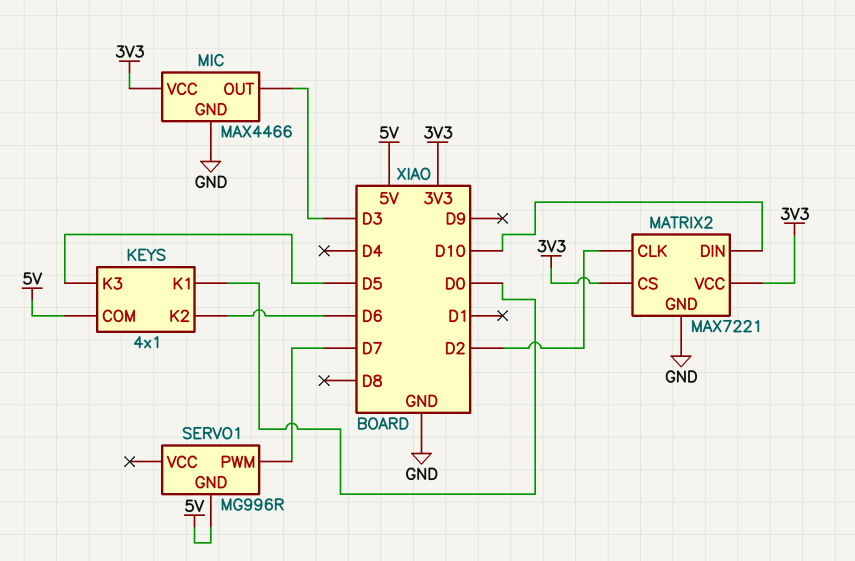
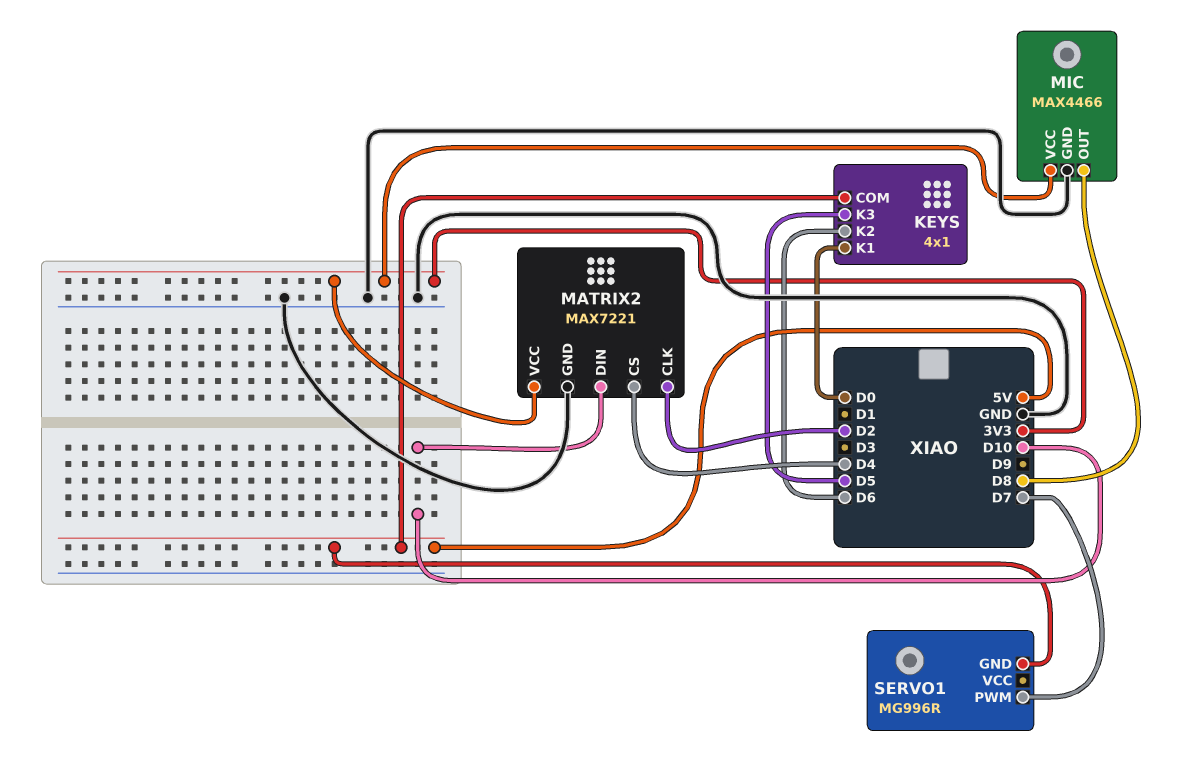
MATRIX2 pin CS: 3V3 -> D4
MIC pin OUT: D3 -> D8

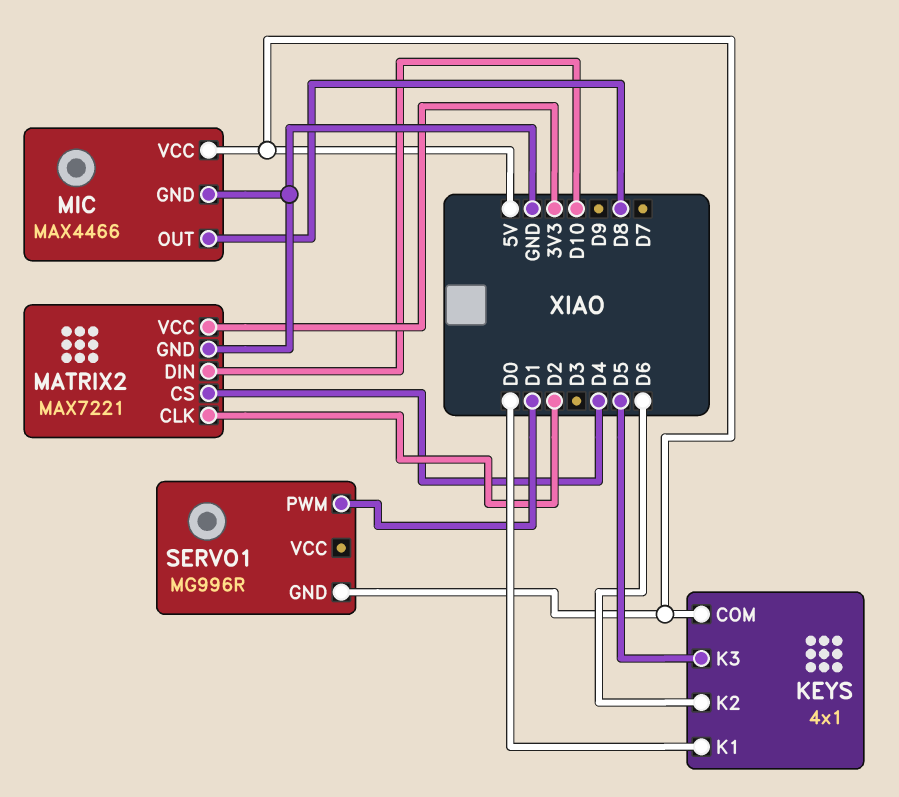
MIC pin VCC: 3V3 -> 5V
SERVO1 pin PWM: D7 -> D1

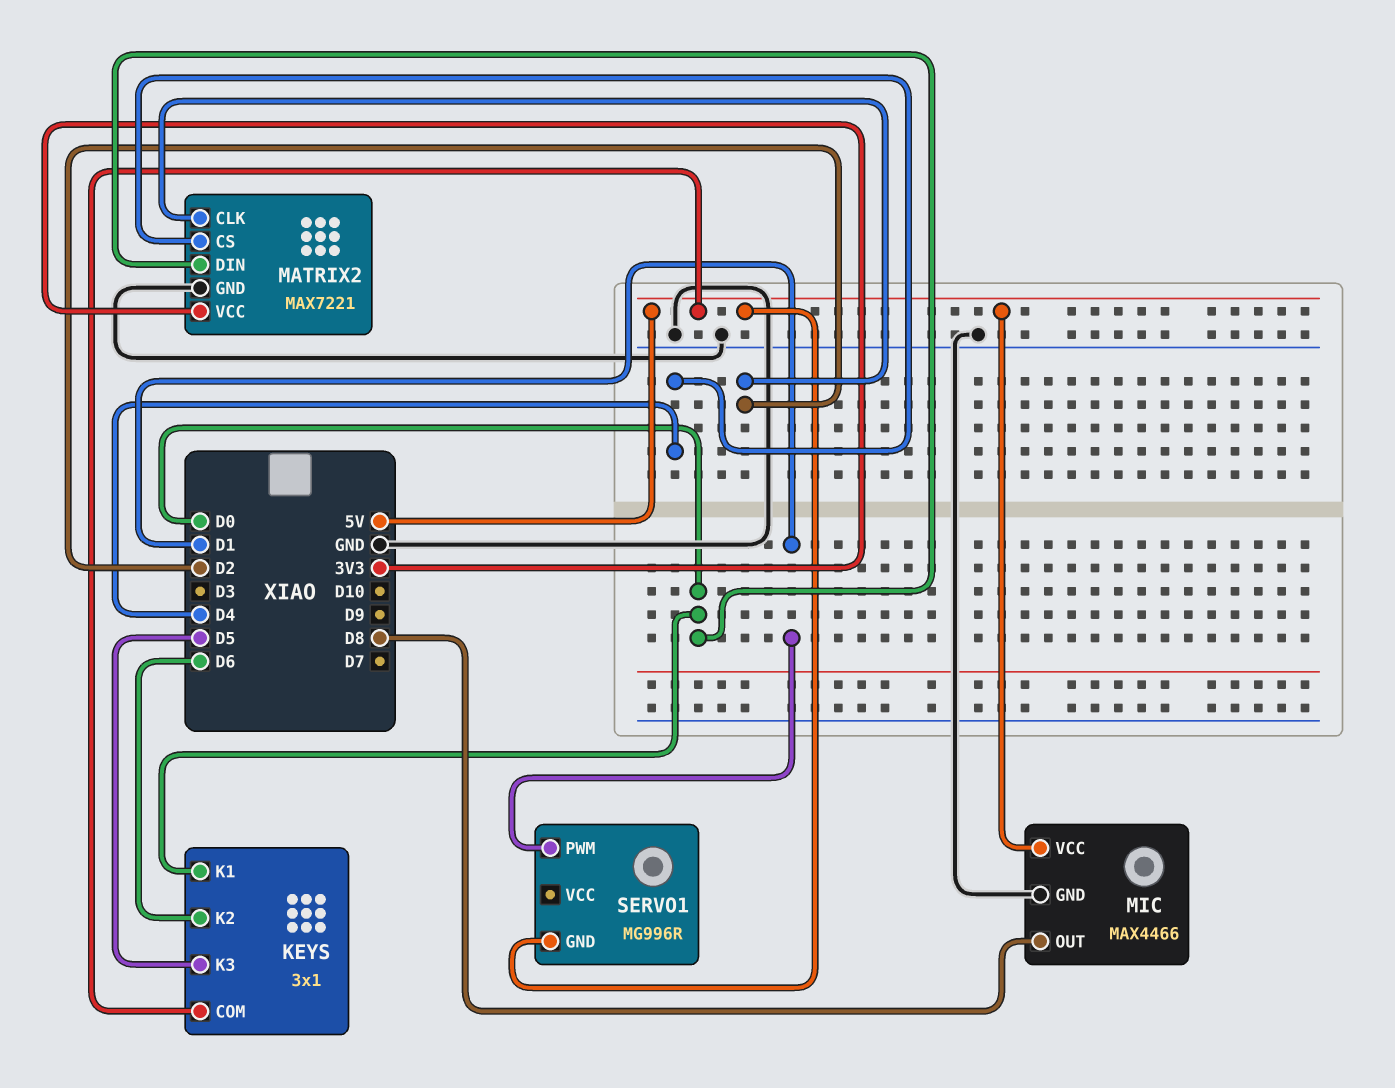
KEYS: 4x1 -> 3x1
MATRIX2 pin DIN: D10 -> D0

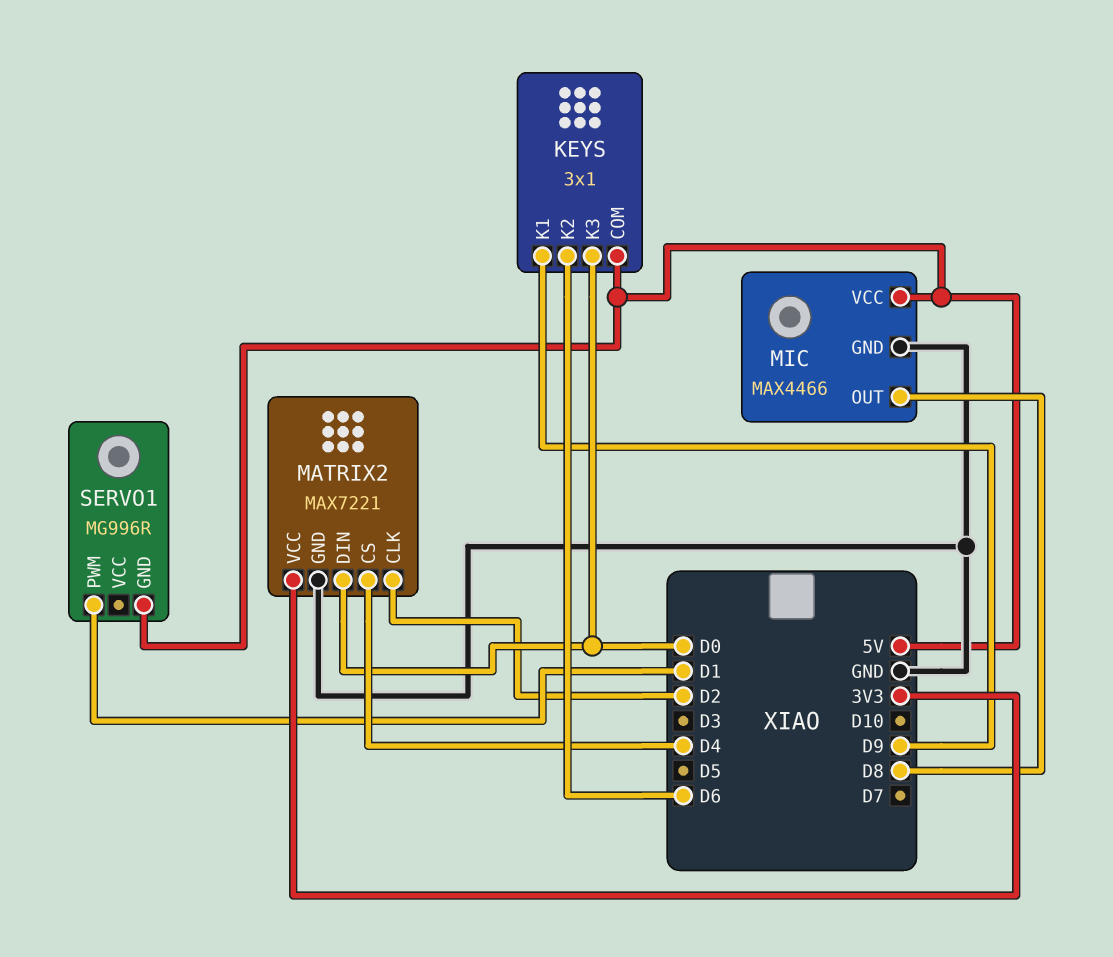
KEYS pin K1: D0 -> D9
KEYS pin K3: D5 -> D0

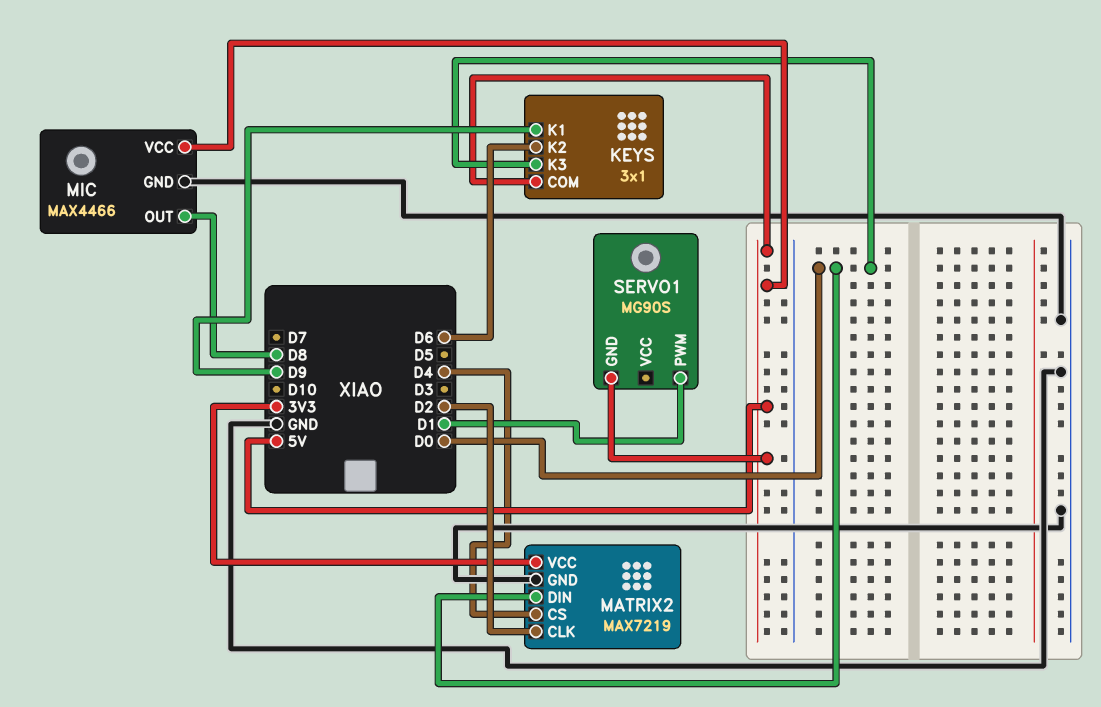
MATRIX2: MAX7221 -> MAX7219
SERVO1: MG996R -> MG90S

